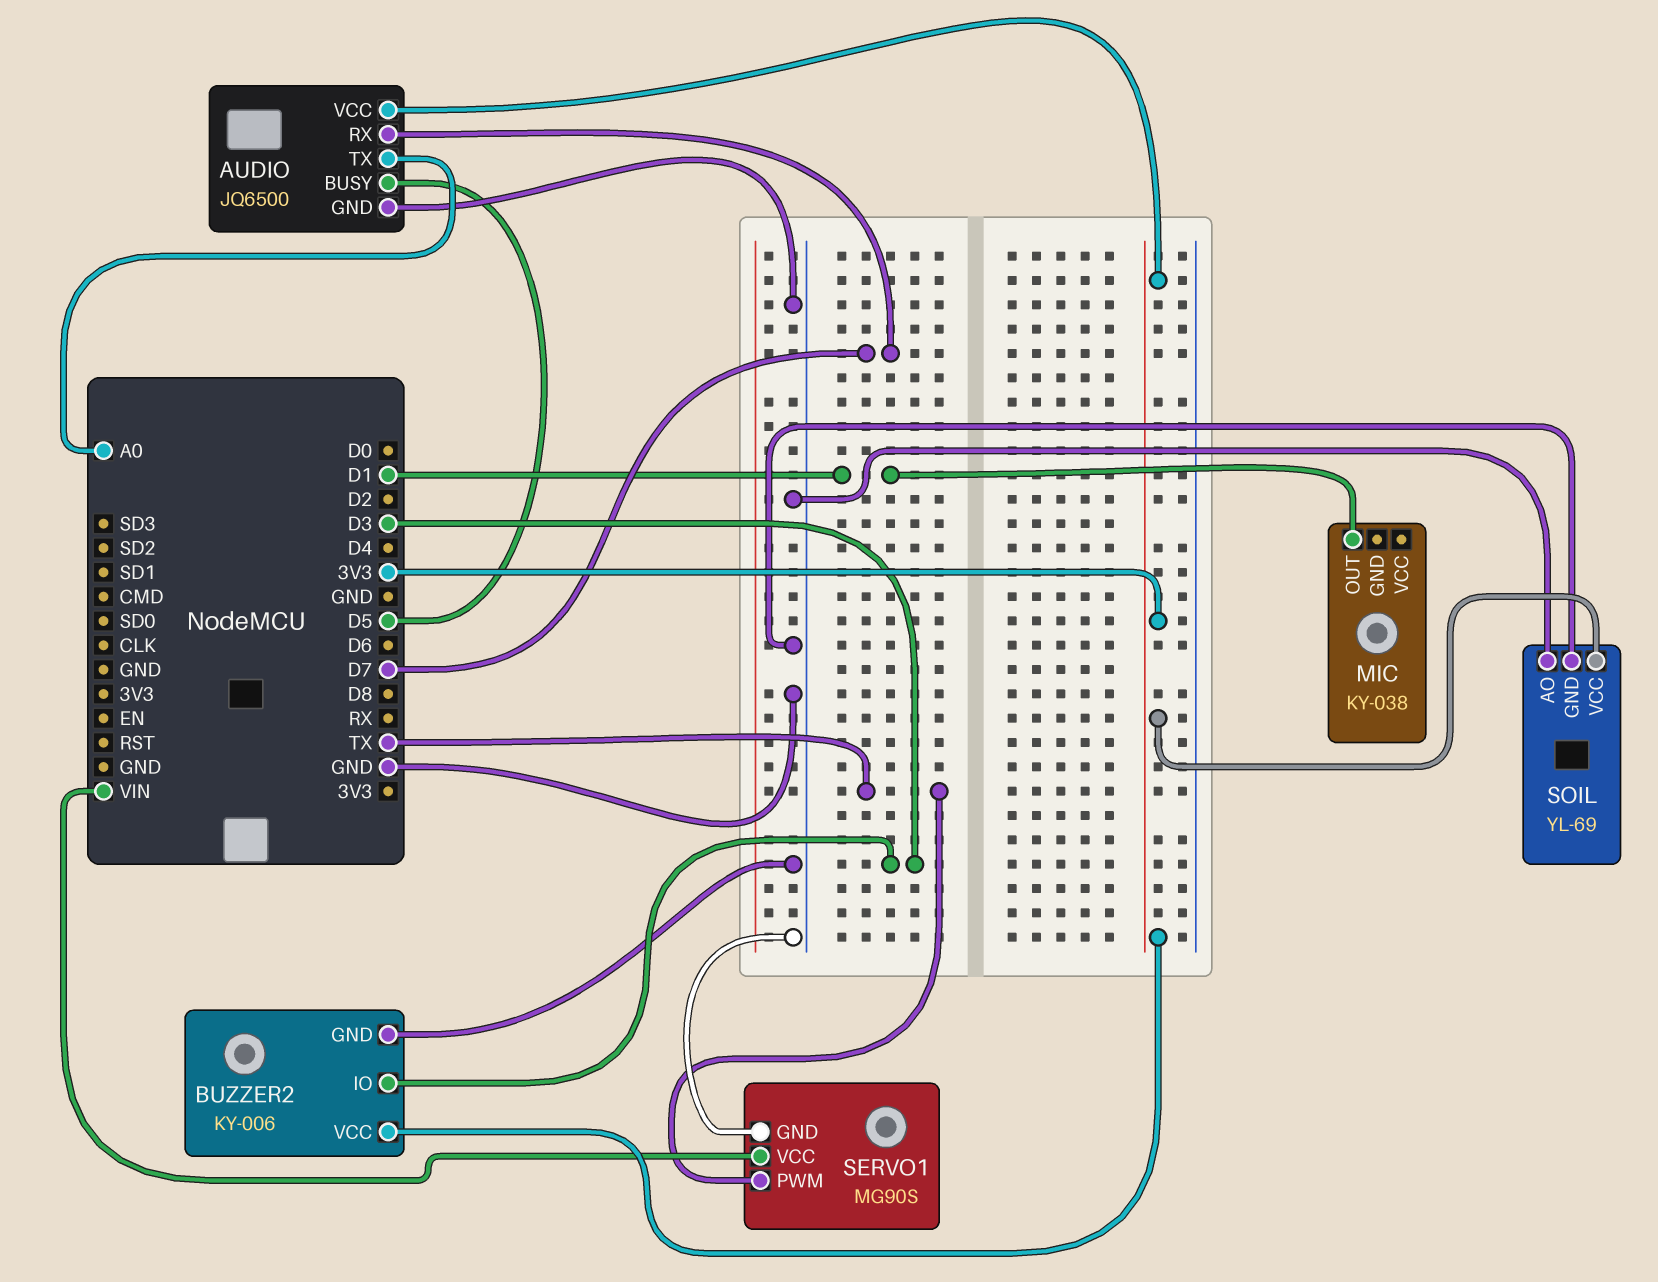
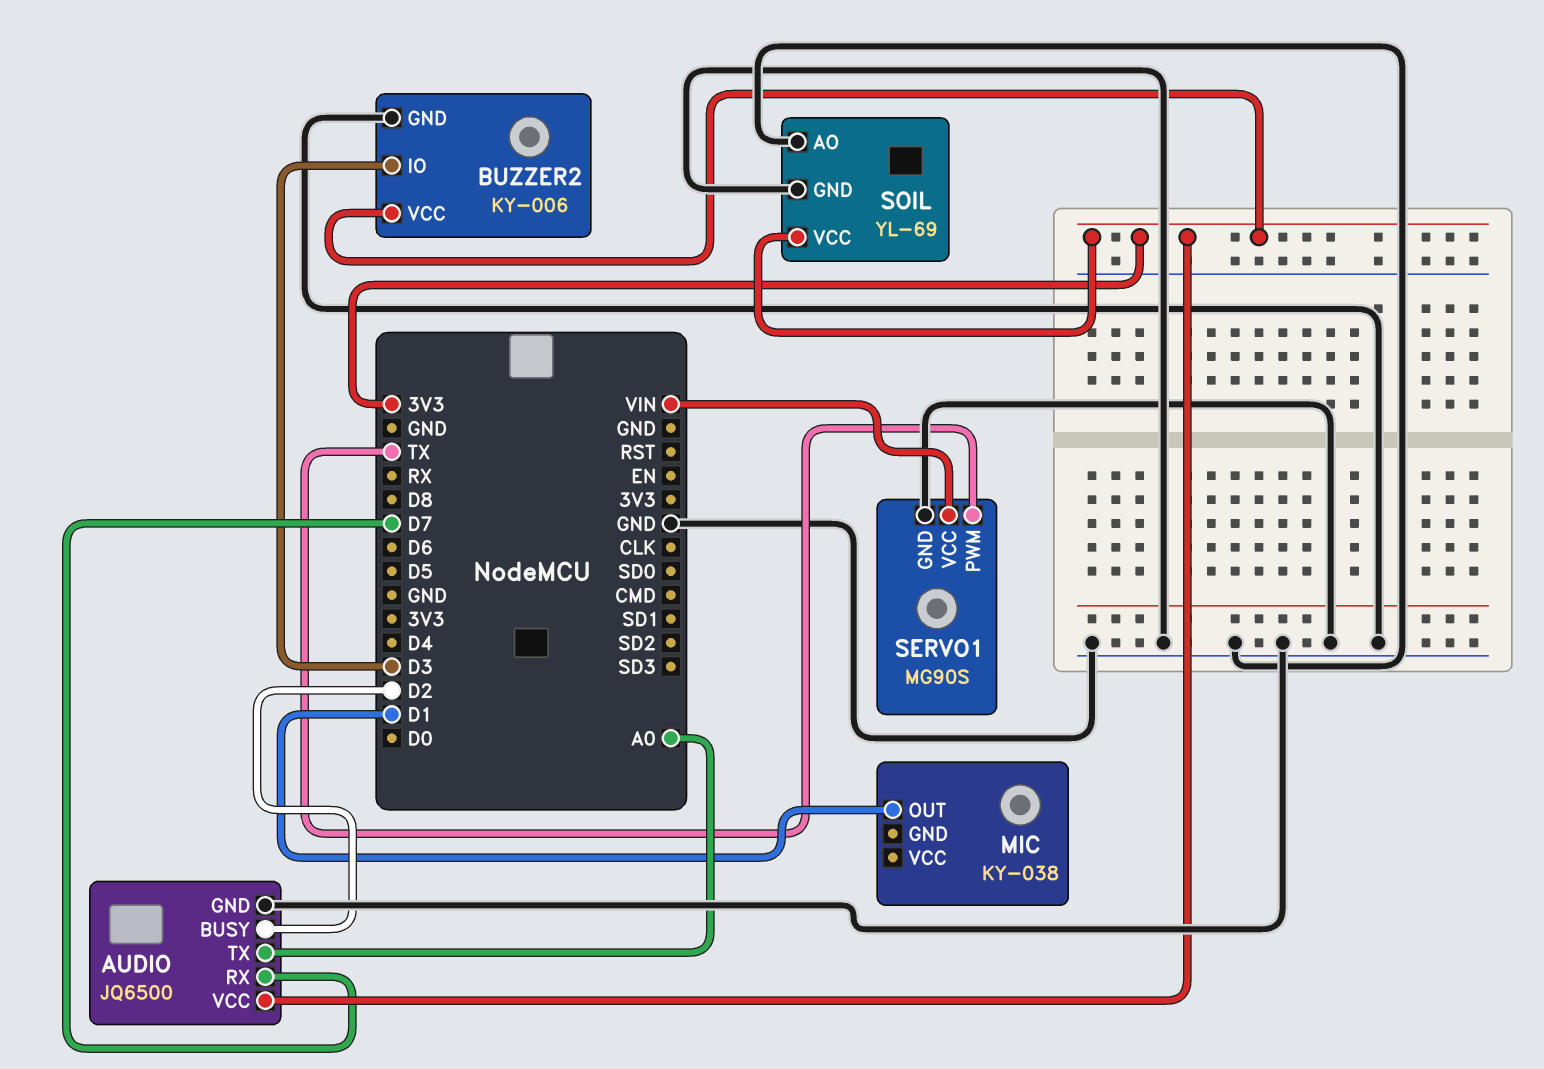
AUDIO pin BUSY: D5 -> D2

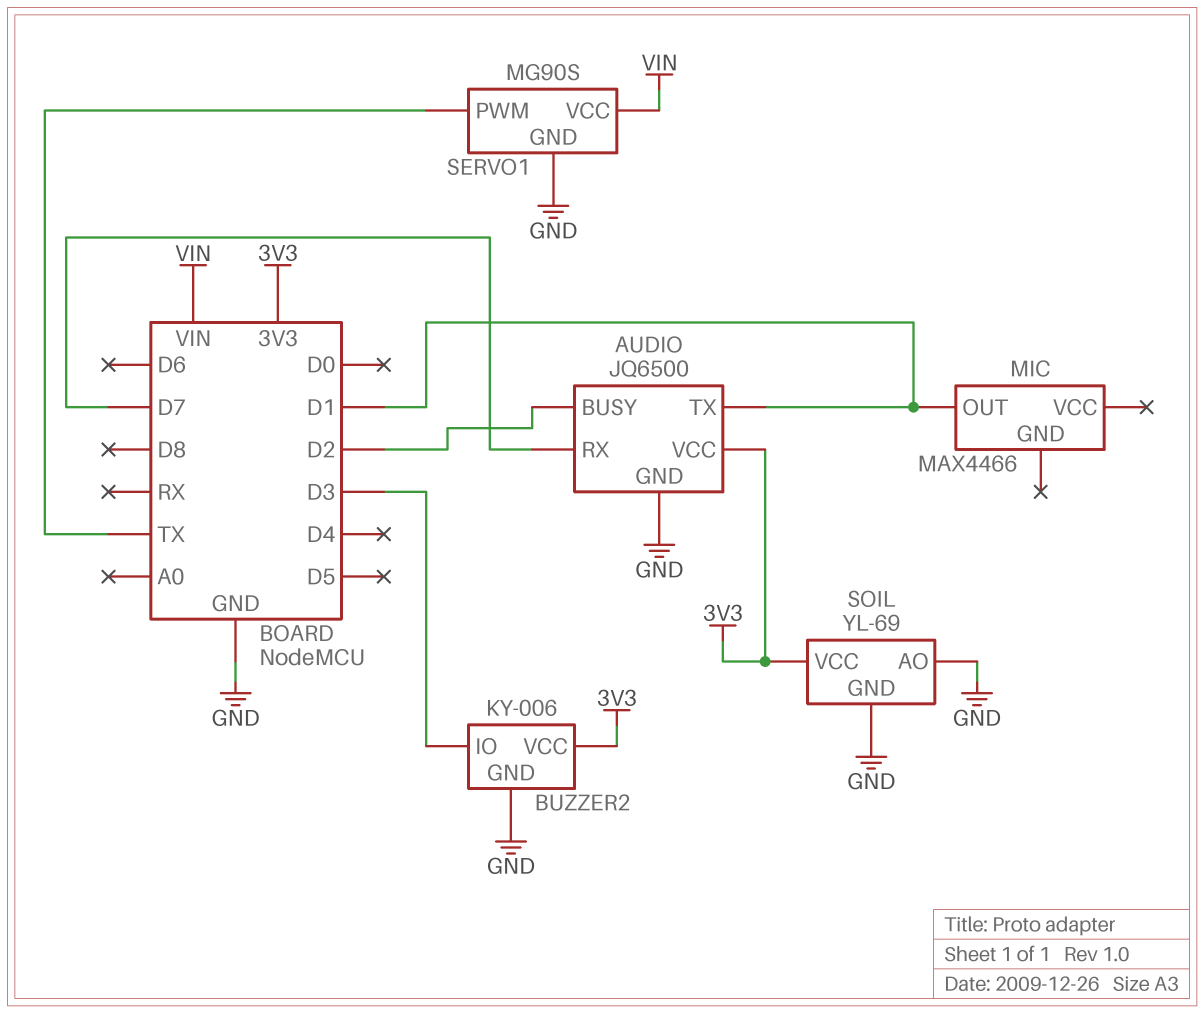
AUDIO pin TX: A0 -> D1
MIC: KY-038 -> MAX4466

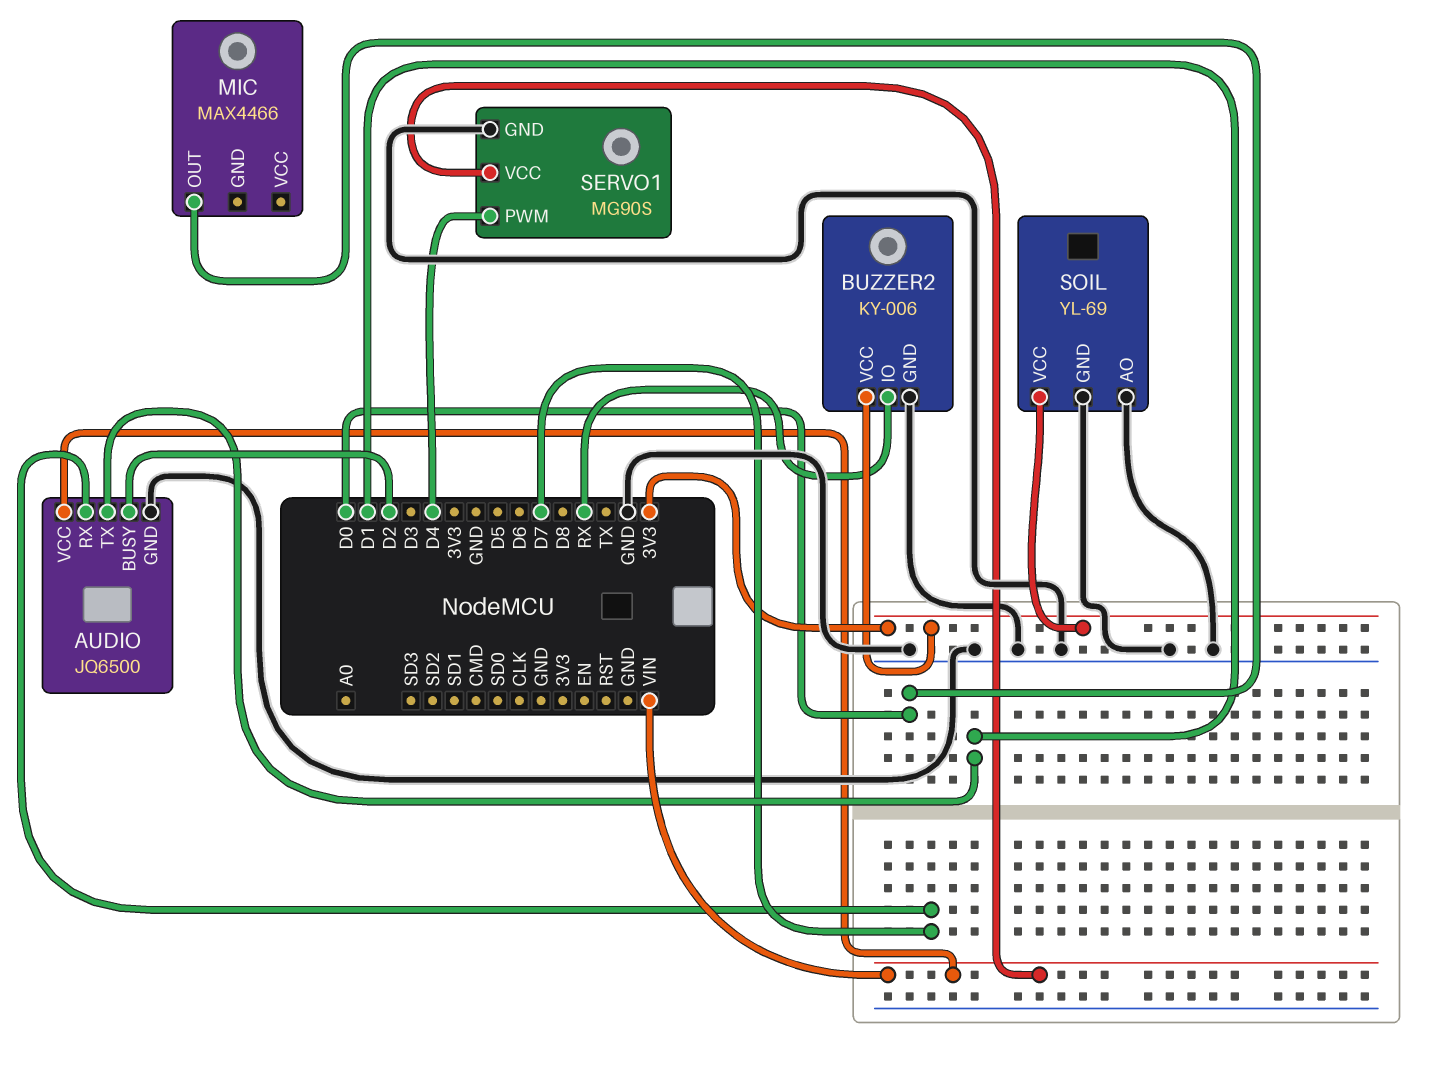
AUDIO pin VCC: 3V3 -> VIN
BUZZER2 pin IO: D3 -> RX
MIC pin OUT: D1 -> D0
SERVO1 pin PWM: TX -> D4

